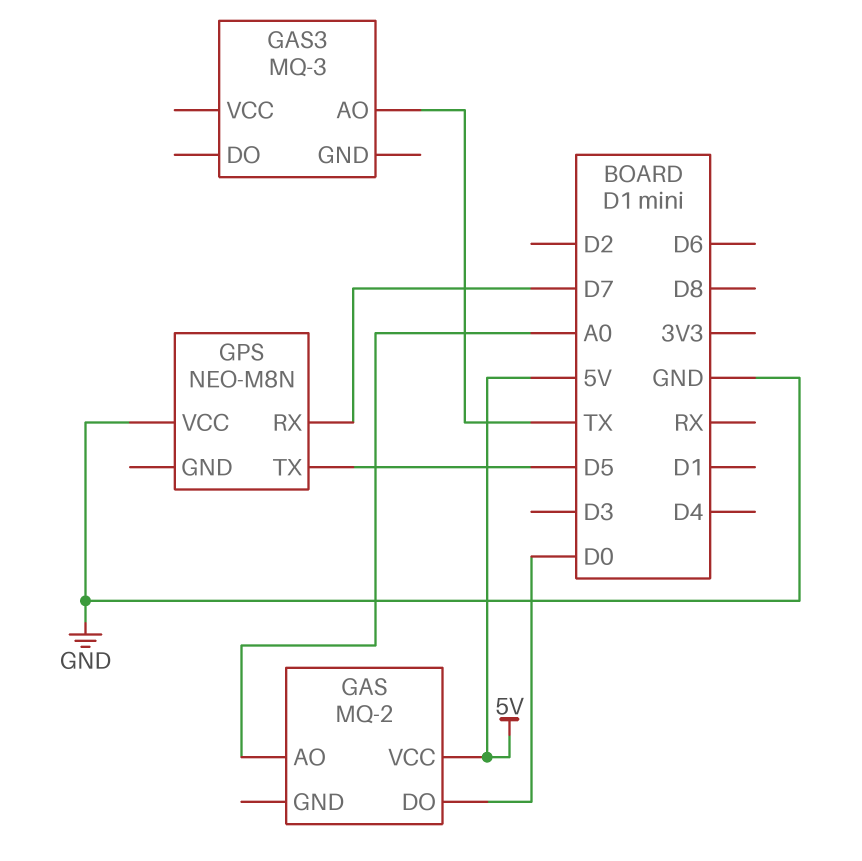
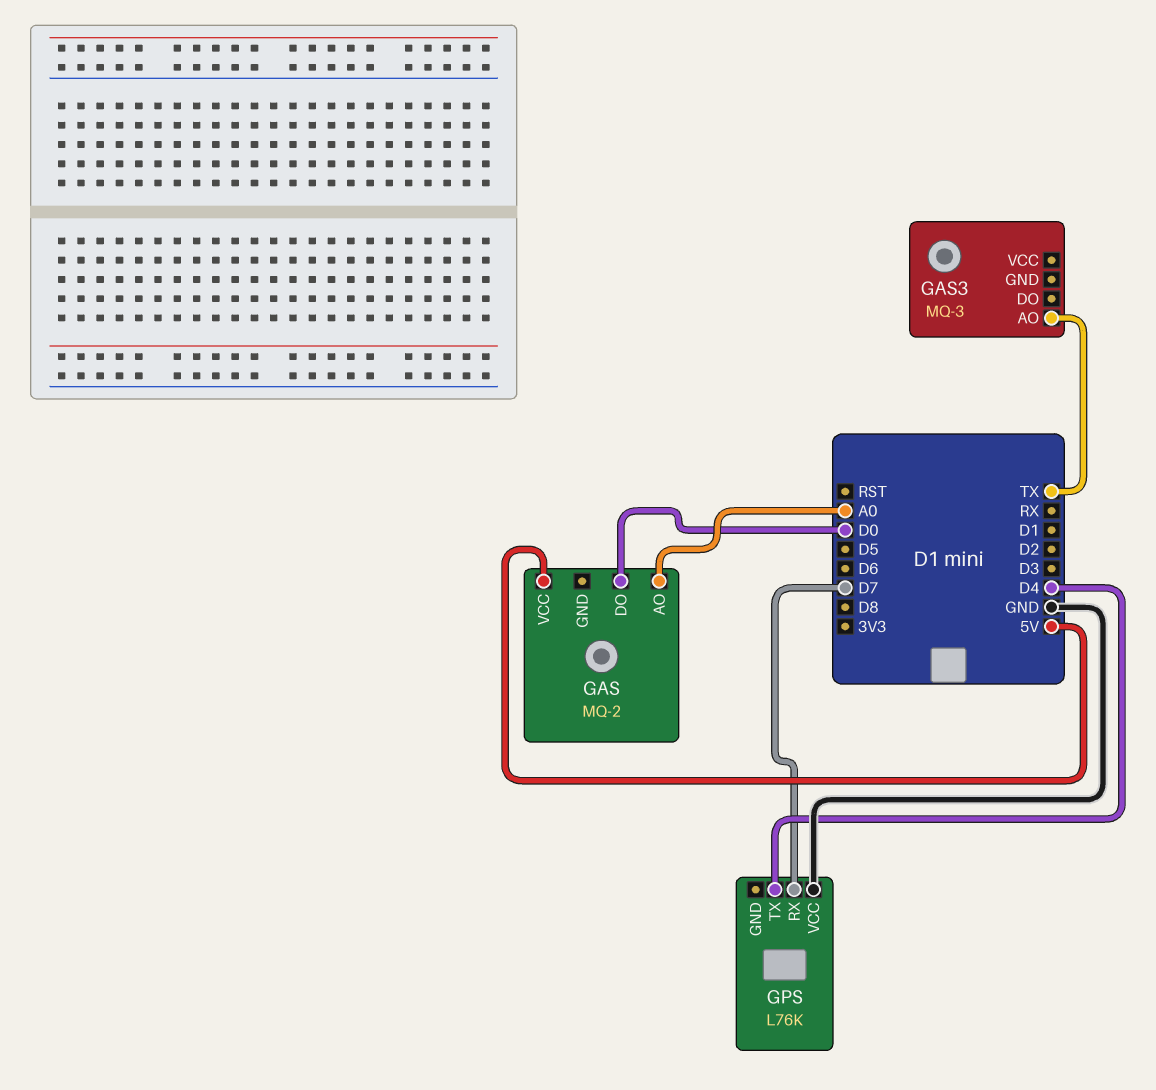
GPS: NEO-M8N -> L76K
GPS pin TX: D5 -> D4

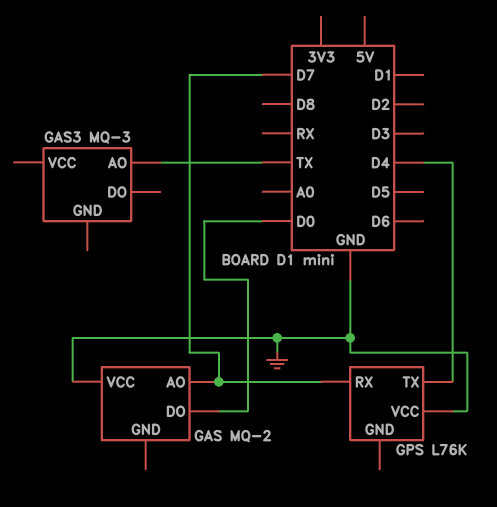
GAS pin AO: A0 -> D7
GAS pin VCC: 5V -> GND

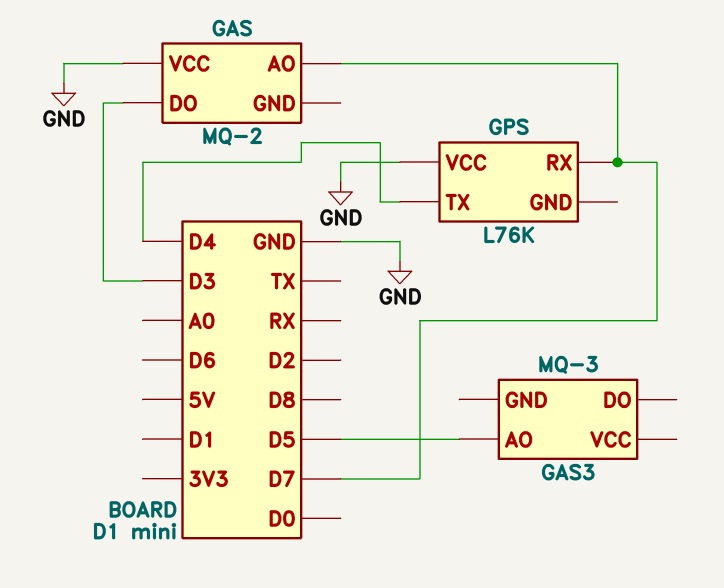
GAS pin DO: D0 -> D3
GAS3 pin AO: TX -> D5

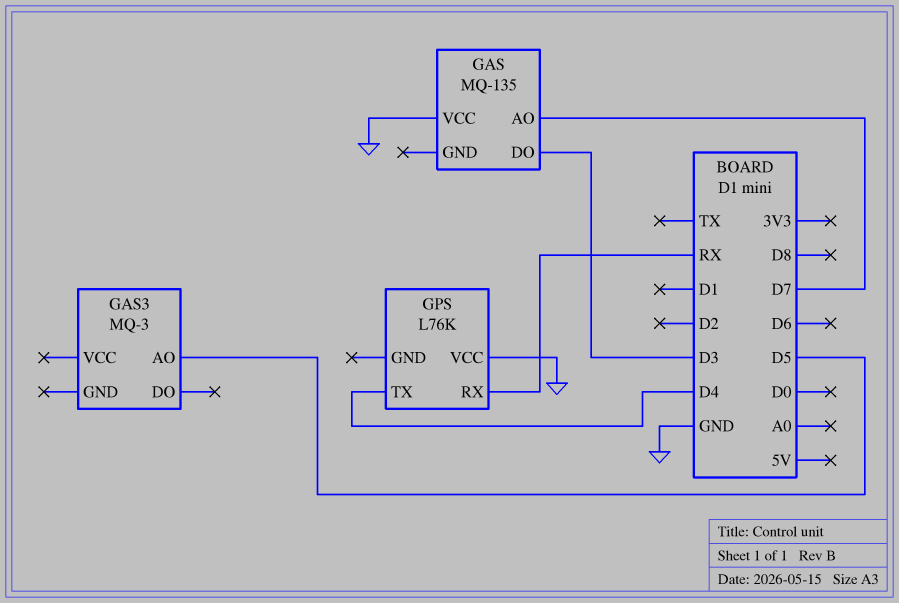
GAS: MQ-2 -> MQ-135
GPS pin RX: D7 -> RX

